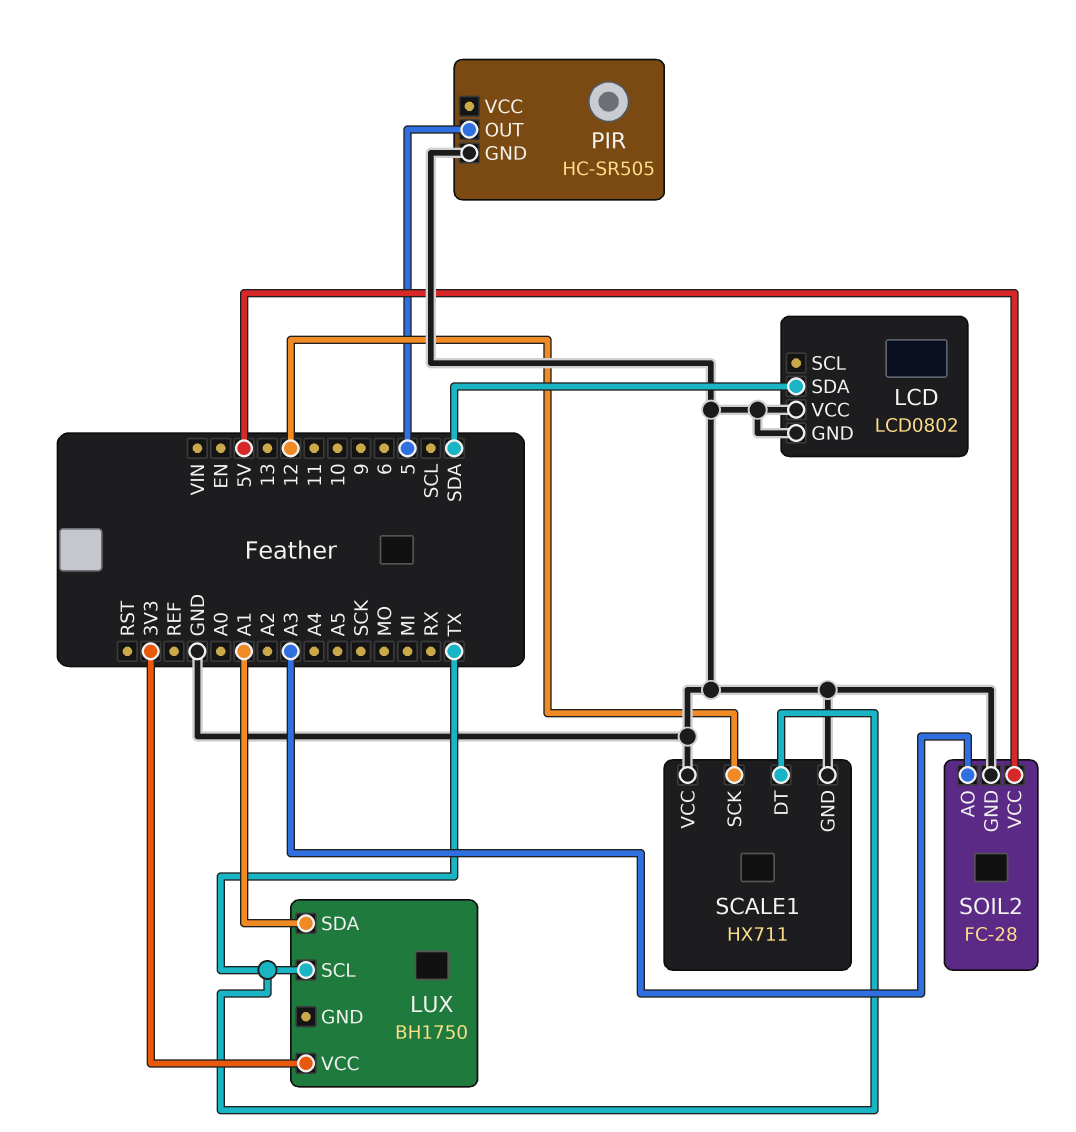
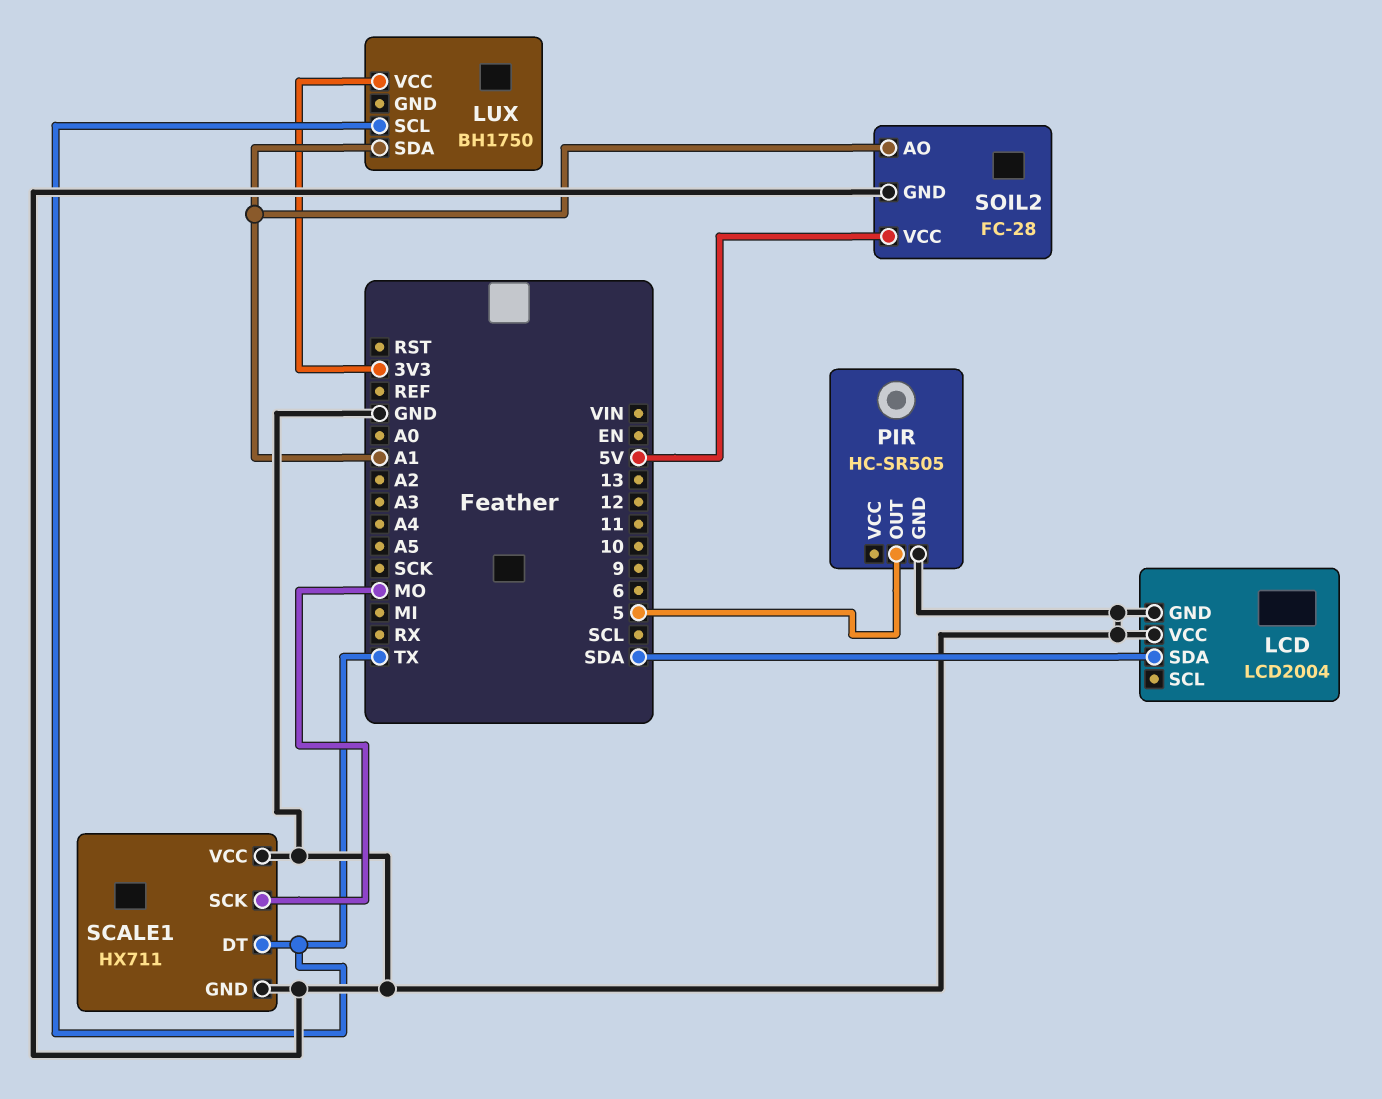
LCD: LCD0802 -> LCD2004
SCALE1 pin SCK: 12 -> MO
SOIL2 pin AO: A3 -> A1

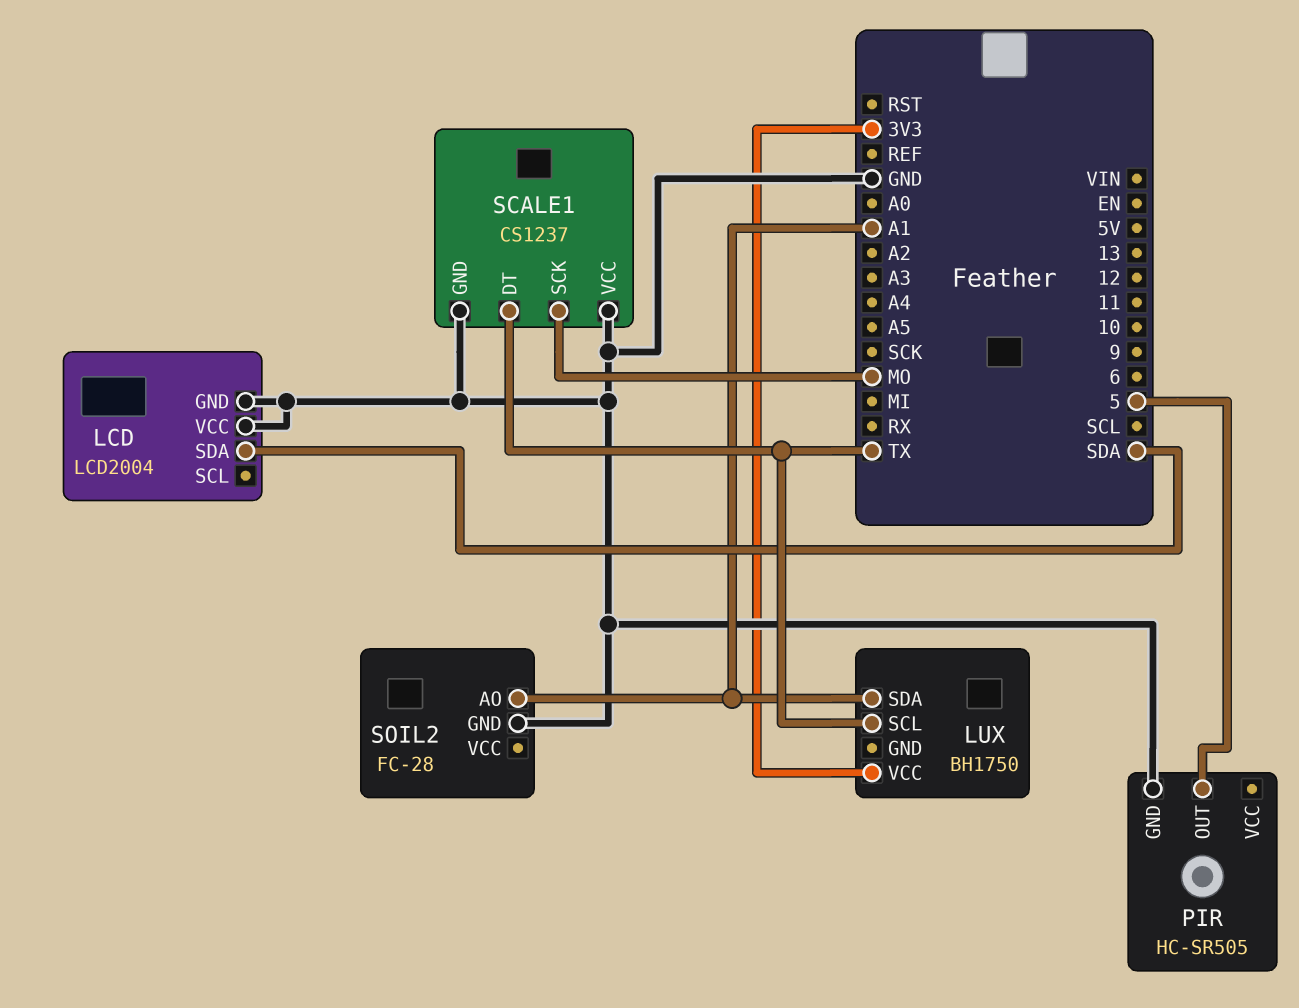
SCALE1: HX711 -> CS1237
SOIL2 pin VCC: 5V -> none

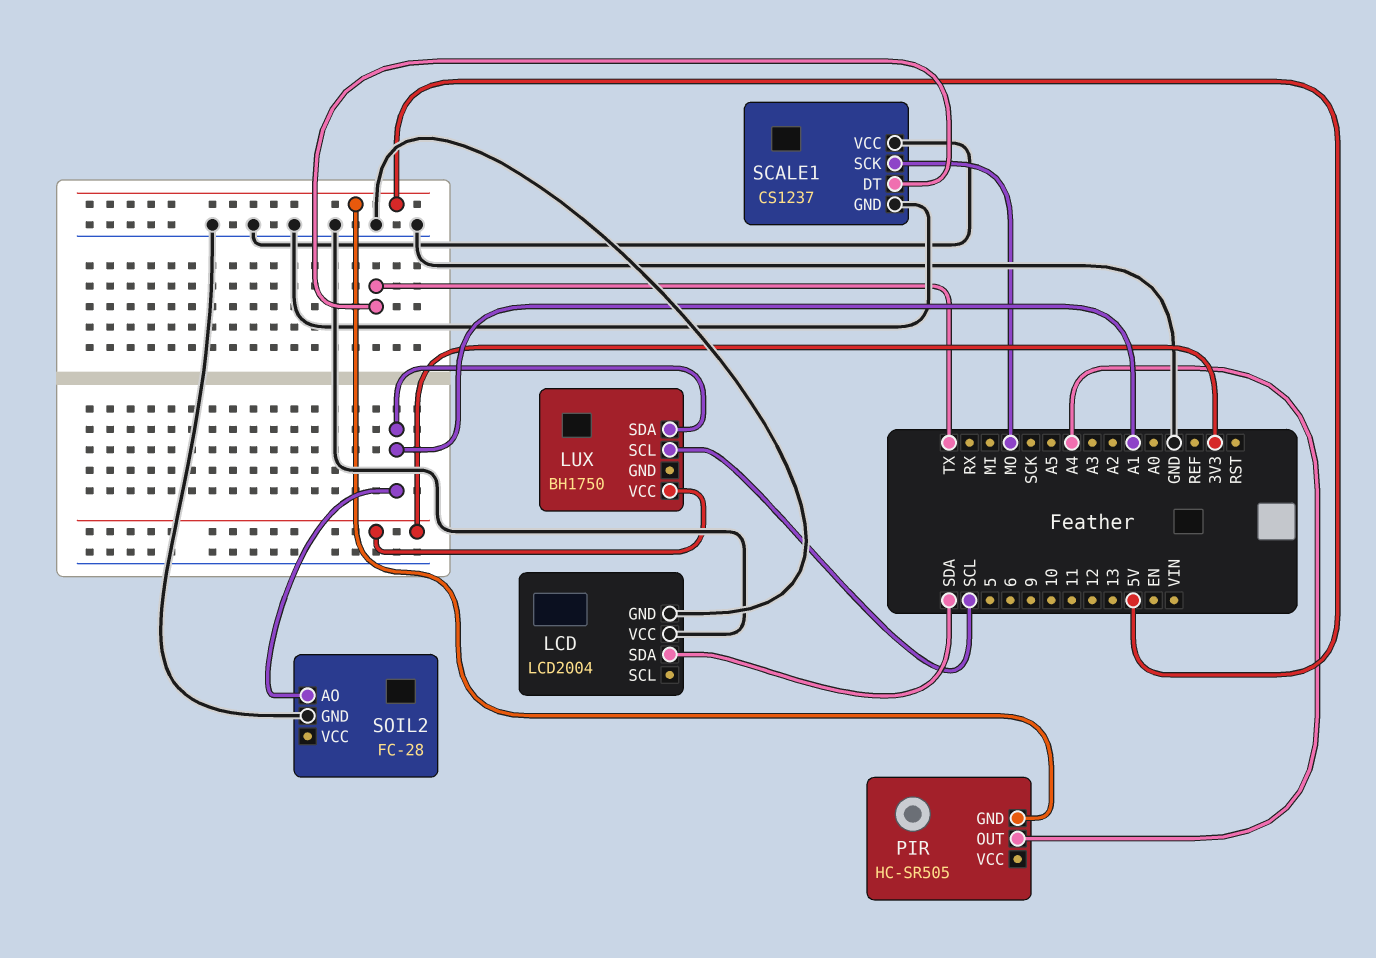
LUX pin SCL: TX -> SCL
PIR pin GND: GND -> 5V
PIR pin OUT: 5 -> A4

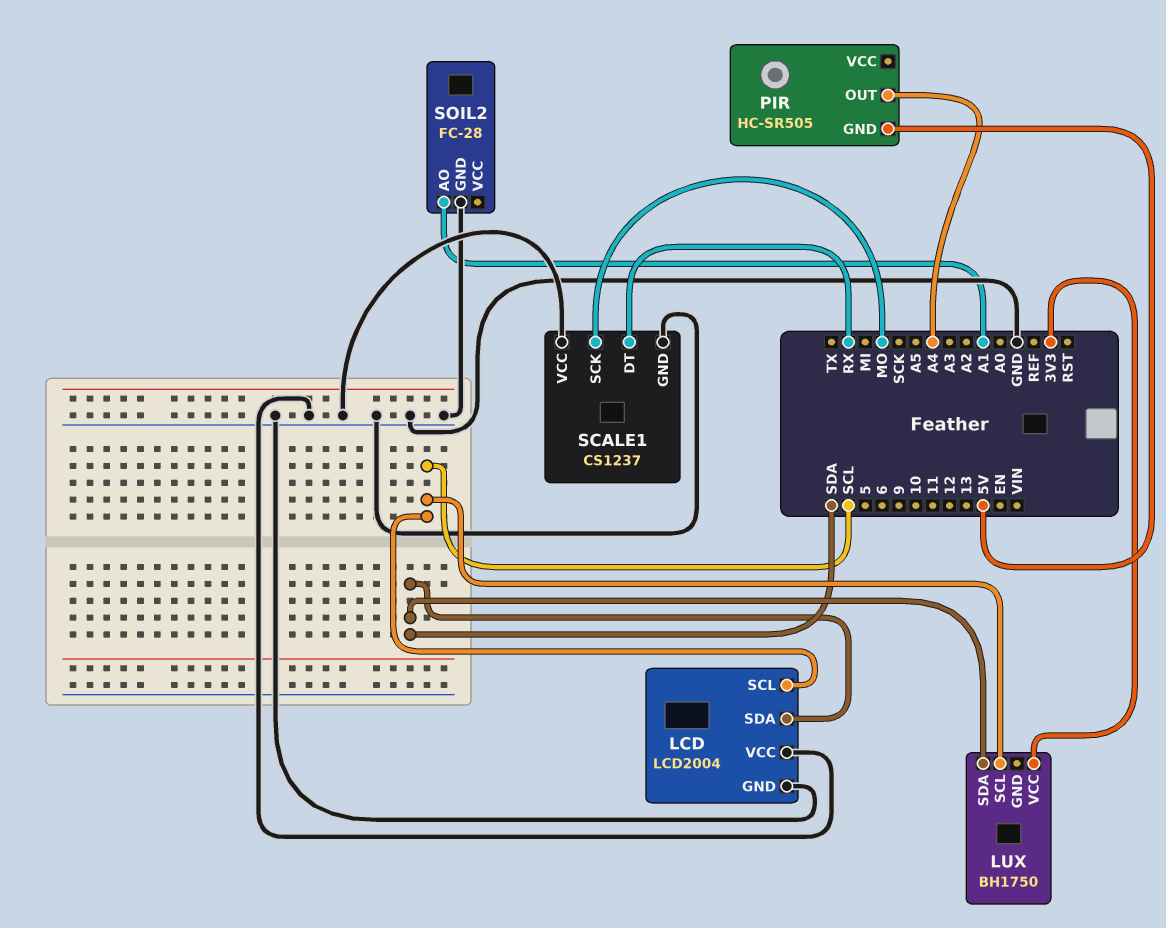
LCD pin SCL: none -> SCL
LUX pin SDA: A1 -> SDA
SCALE1 pin DT: TX -> RX

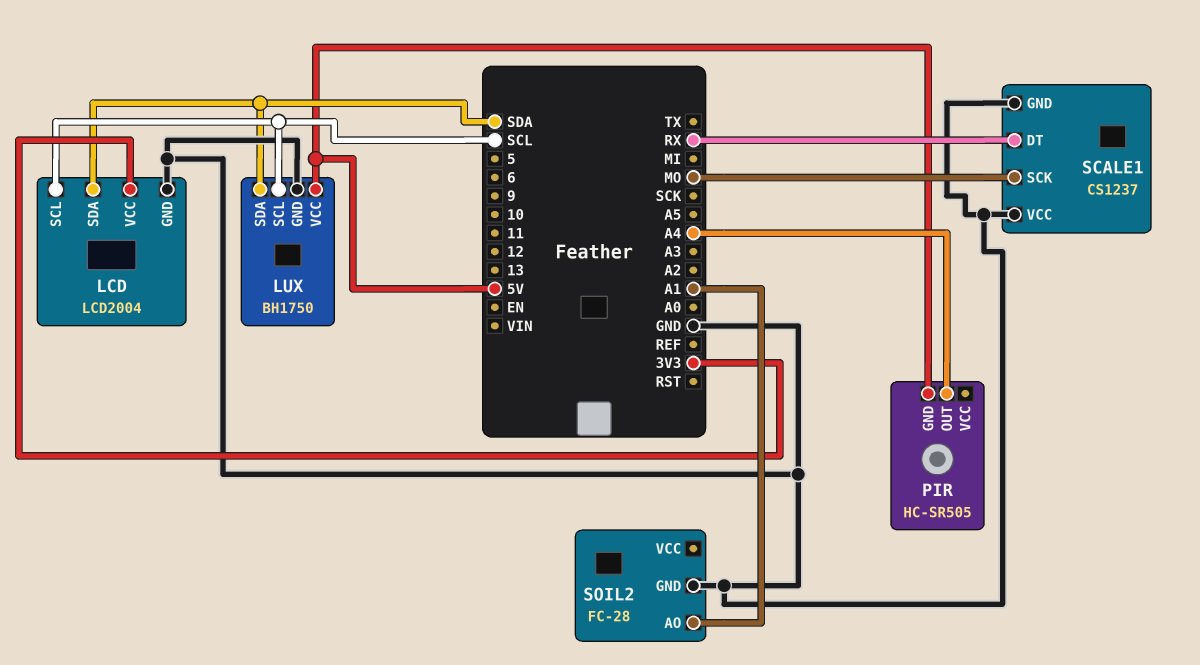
LCD pin VCC: GND -> 3V3
LUX pin GND: none -> GND
LUX pin VCC: 3V3 -> 5V

